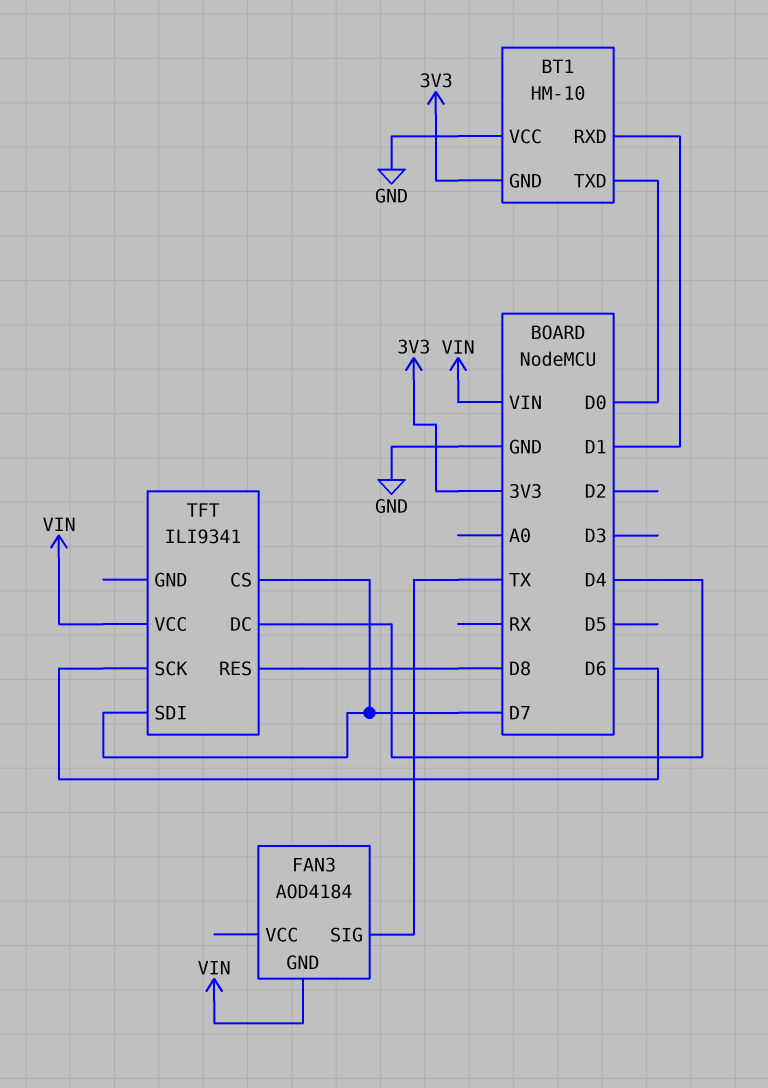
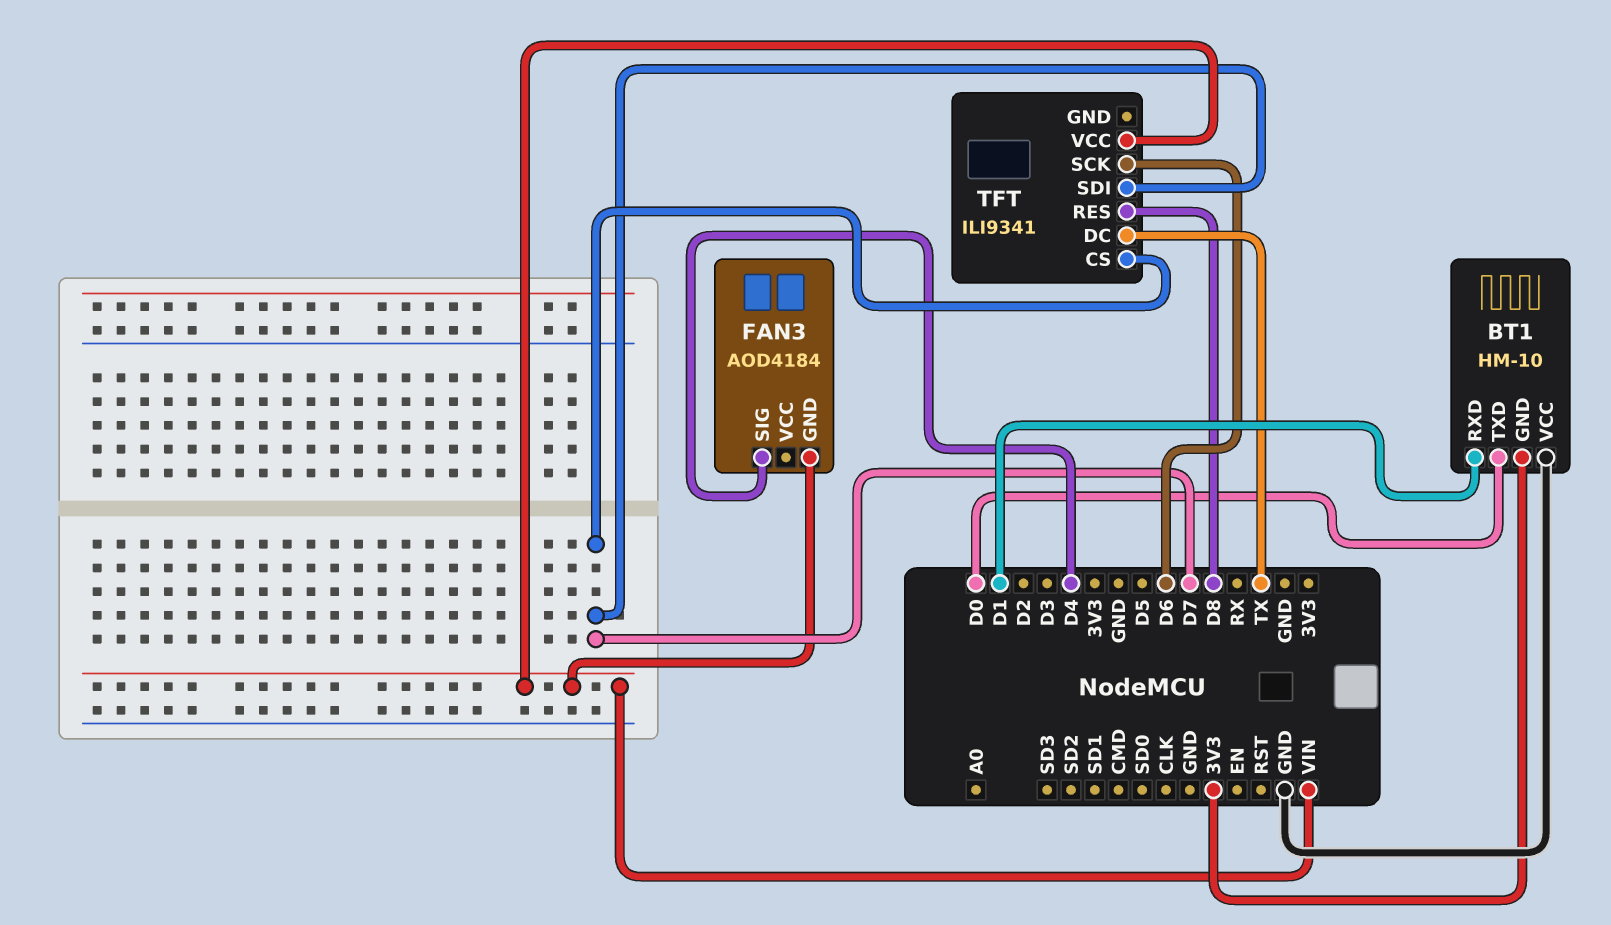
FAN3 pin SIG: TX -> D4
TFT pin DC: D4 -> TX

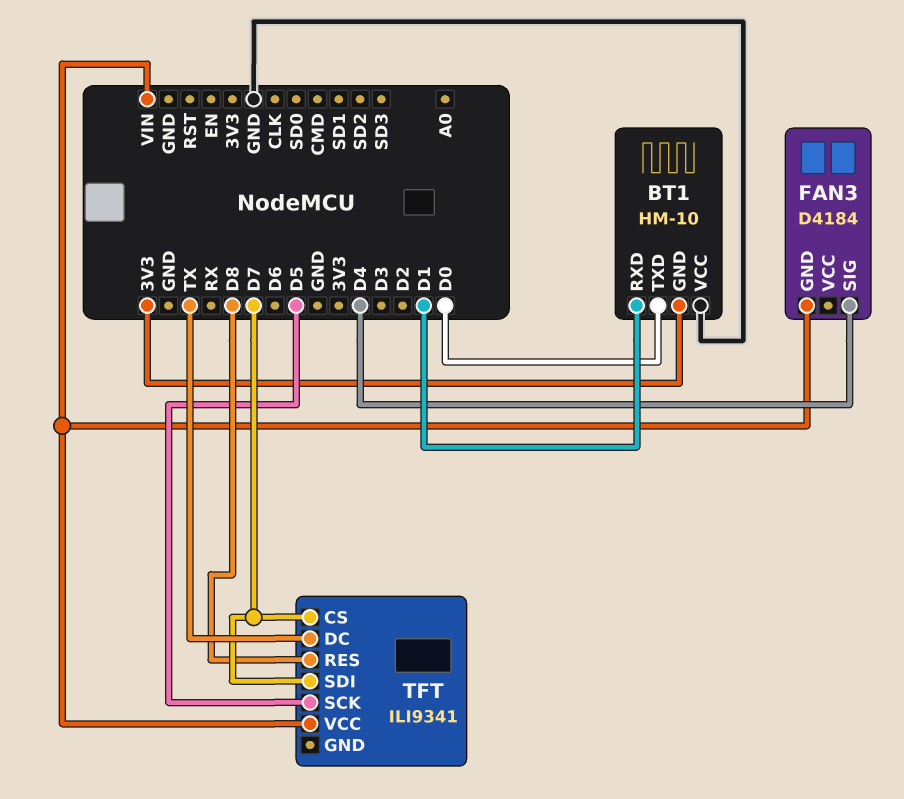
FAN3: AOD4184 -> D4184
TFT pin SCK: D6 -> D5

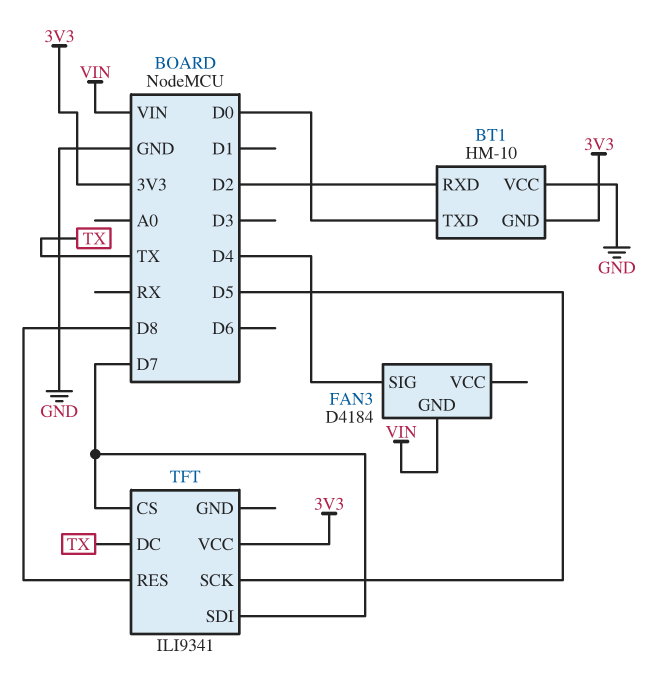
BT1 pin RXD: D1 -> D2
TFT pin VCC: VIN -> 3V3

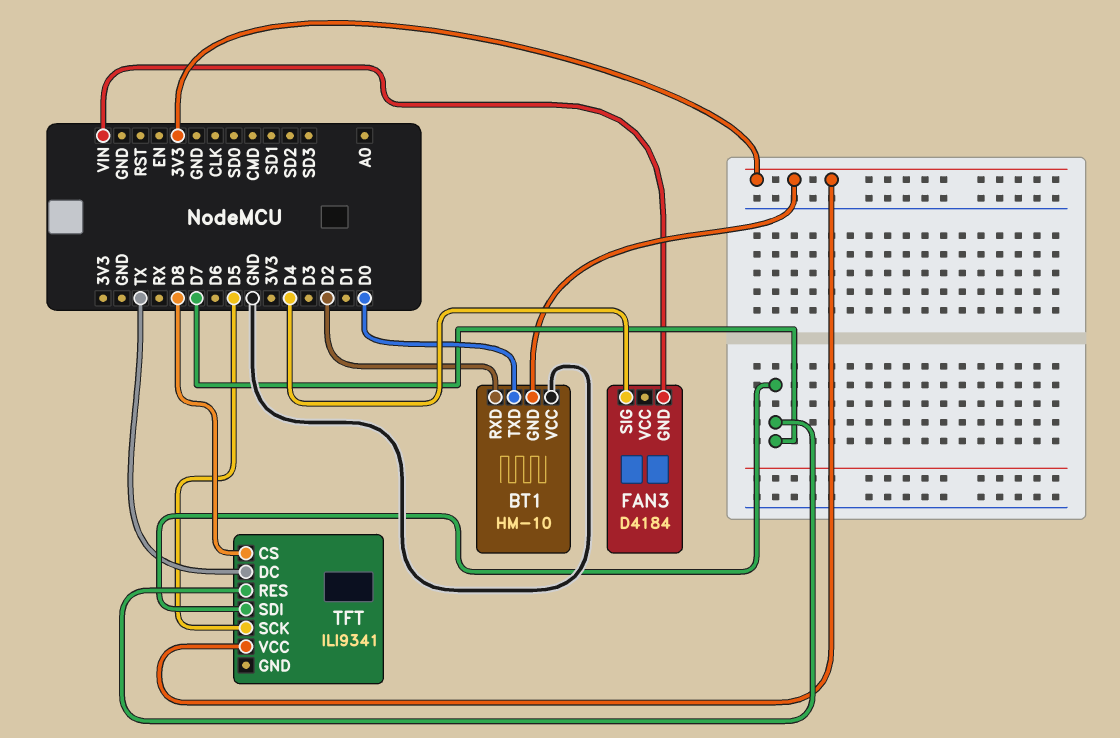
TFT pin CS: D7 -> D8
TFT pin RES: D8 -> D7

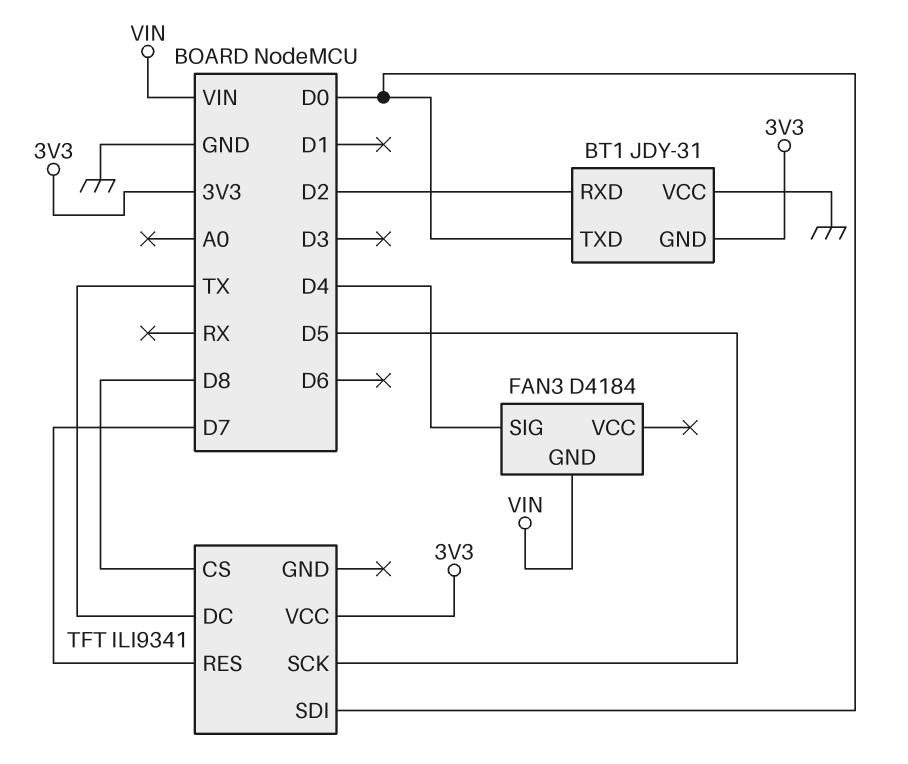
BT1: HM-10 -> JDY-31
TFT pin SDI: D7 -> D0

